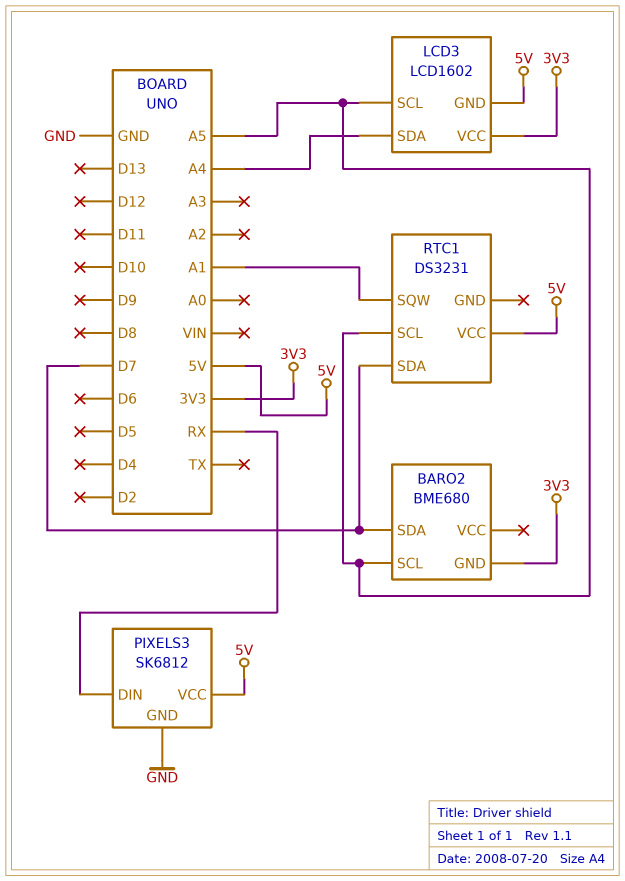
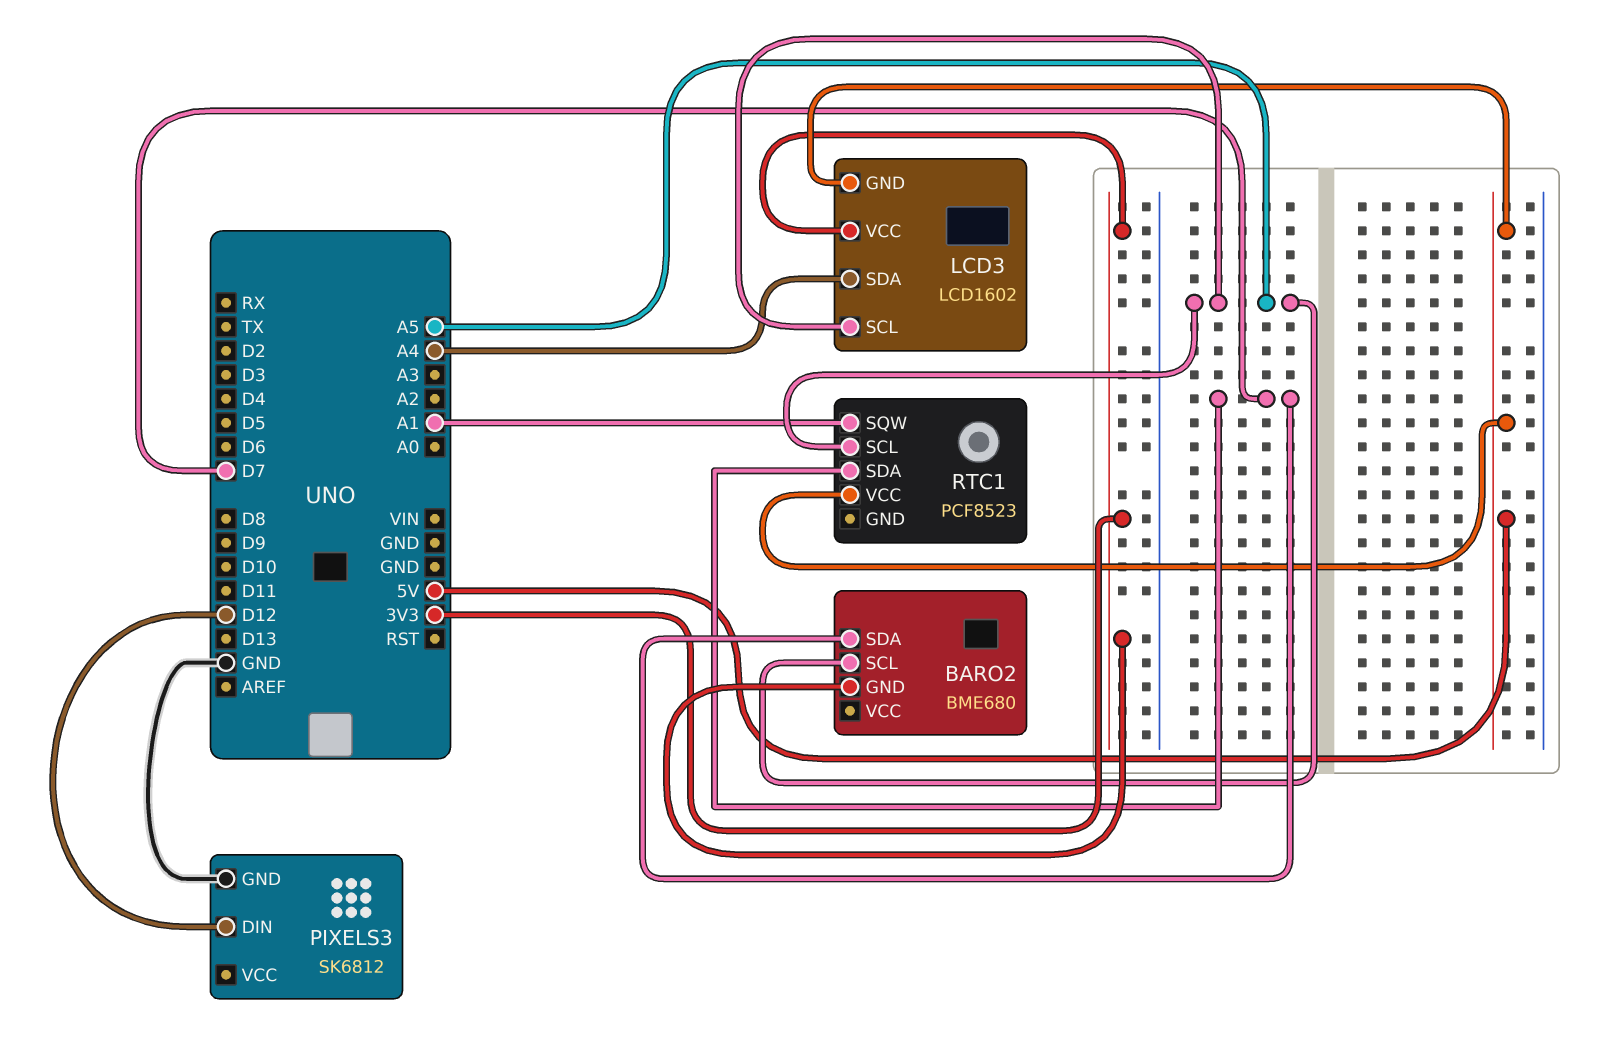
PIXELS3 pin DIN: RX -> D12
PIXELS3 pin VCC: 5V -> none
RTC1: DS3231 -> PCF8523

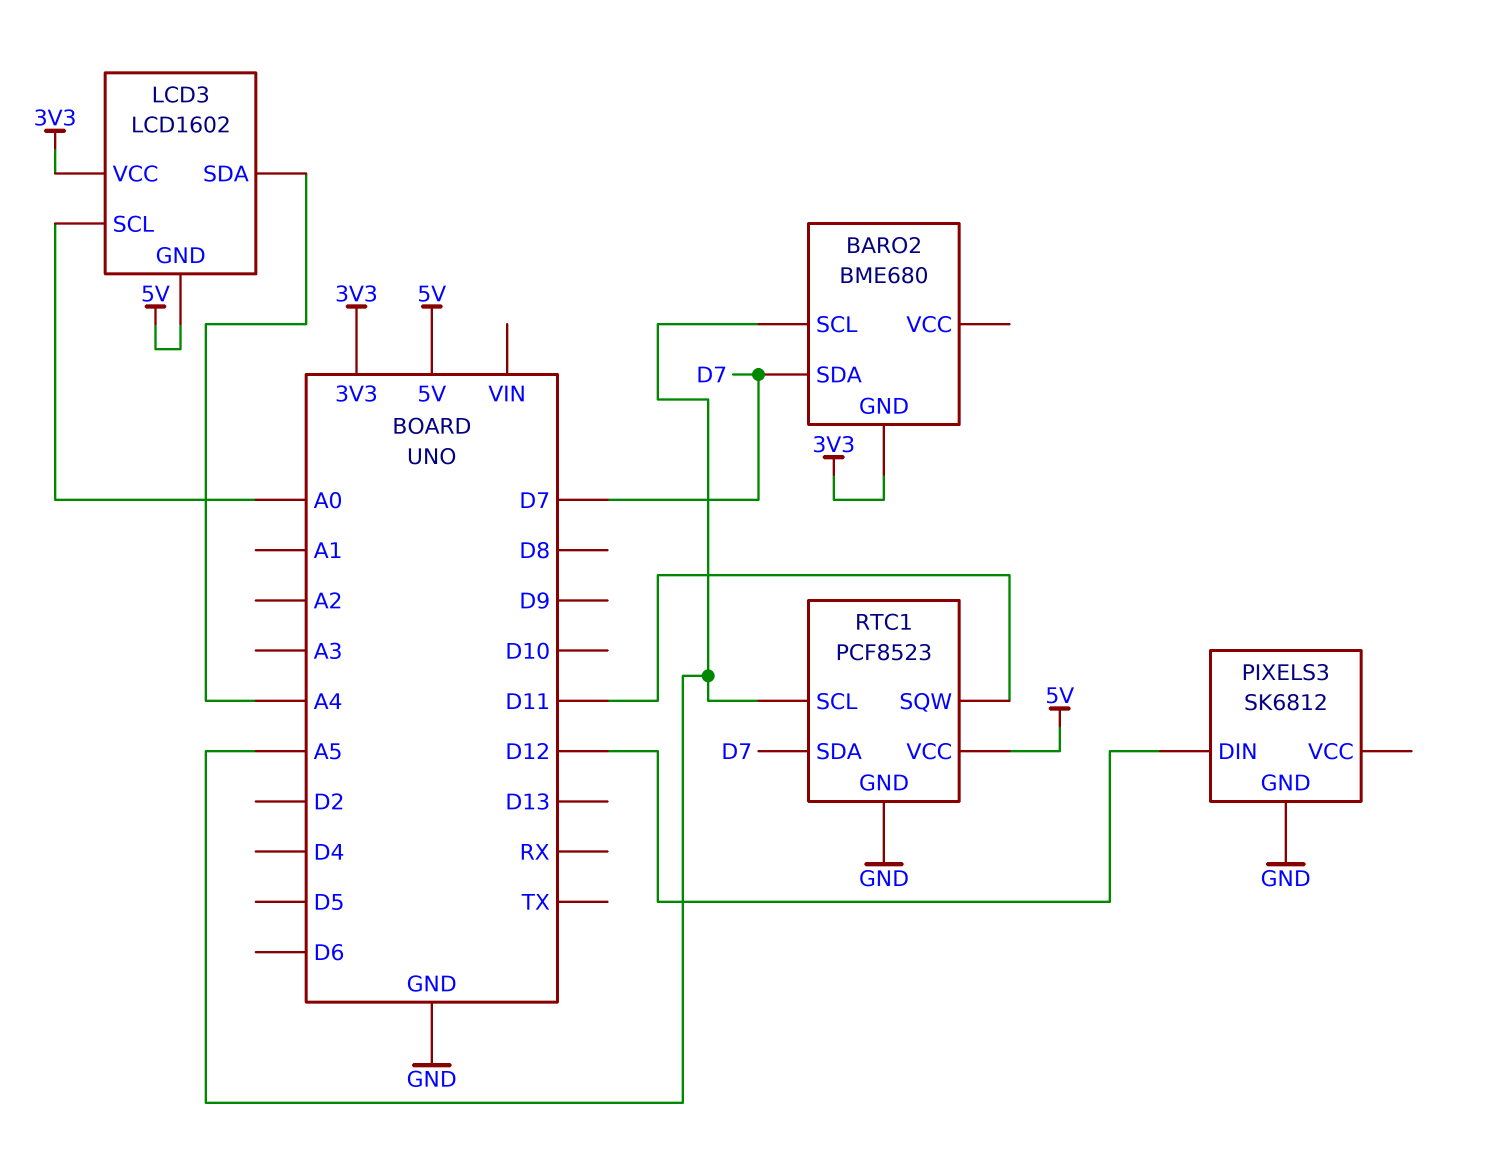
LCD3 pin SCL: A5 -> A0
RTC1 pin GND: none -> GND
RTC1 pin SQW: A1 -> D11

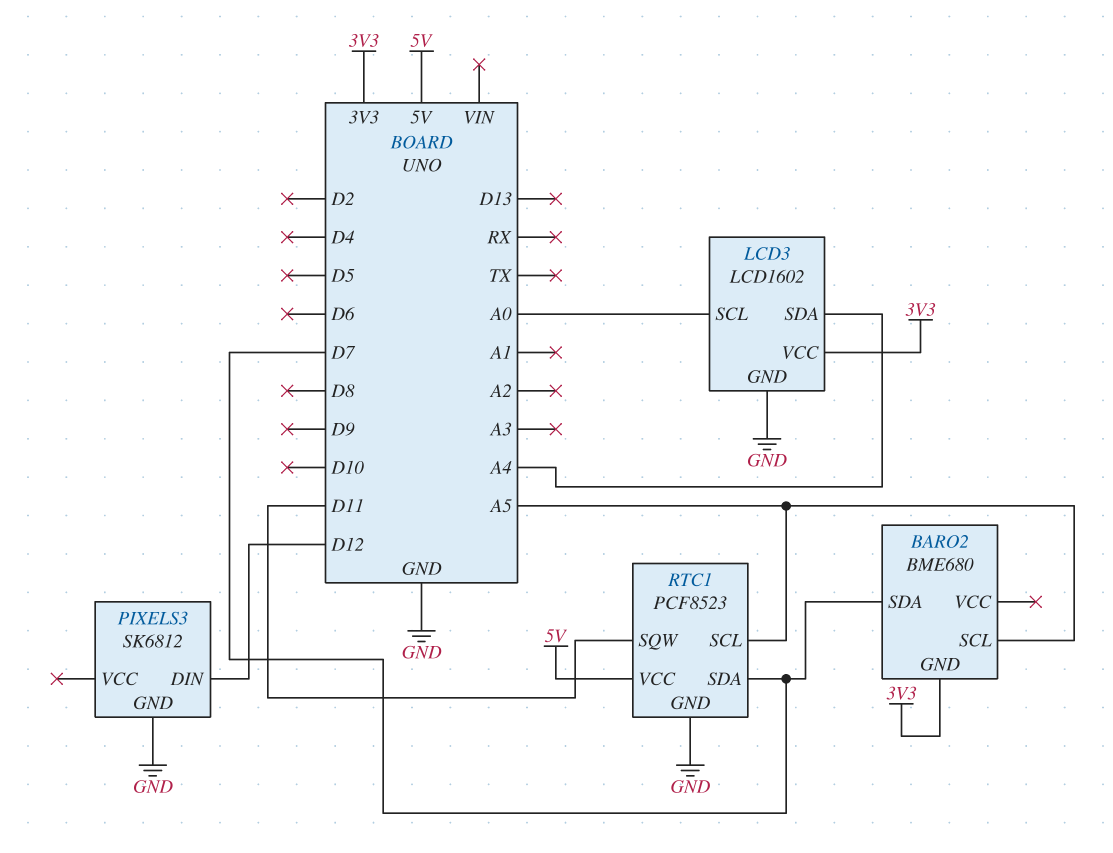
LCD3 pin GND: 5V -> GND

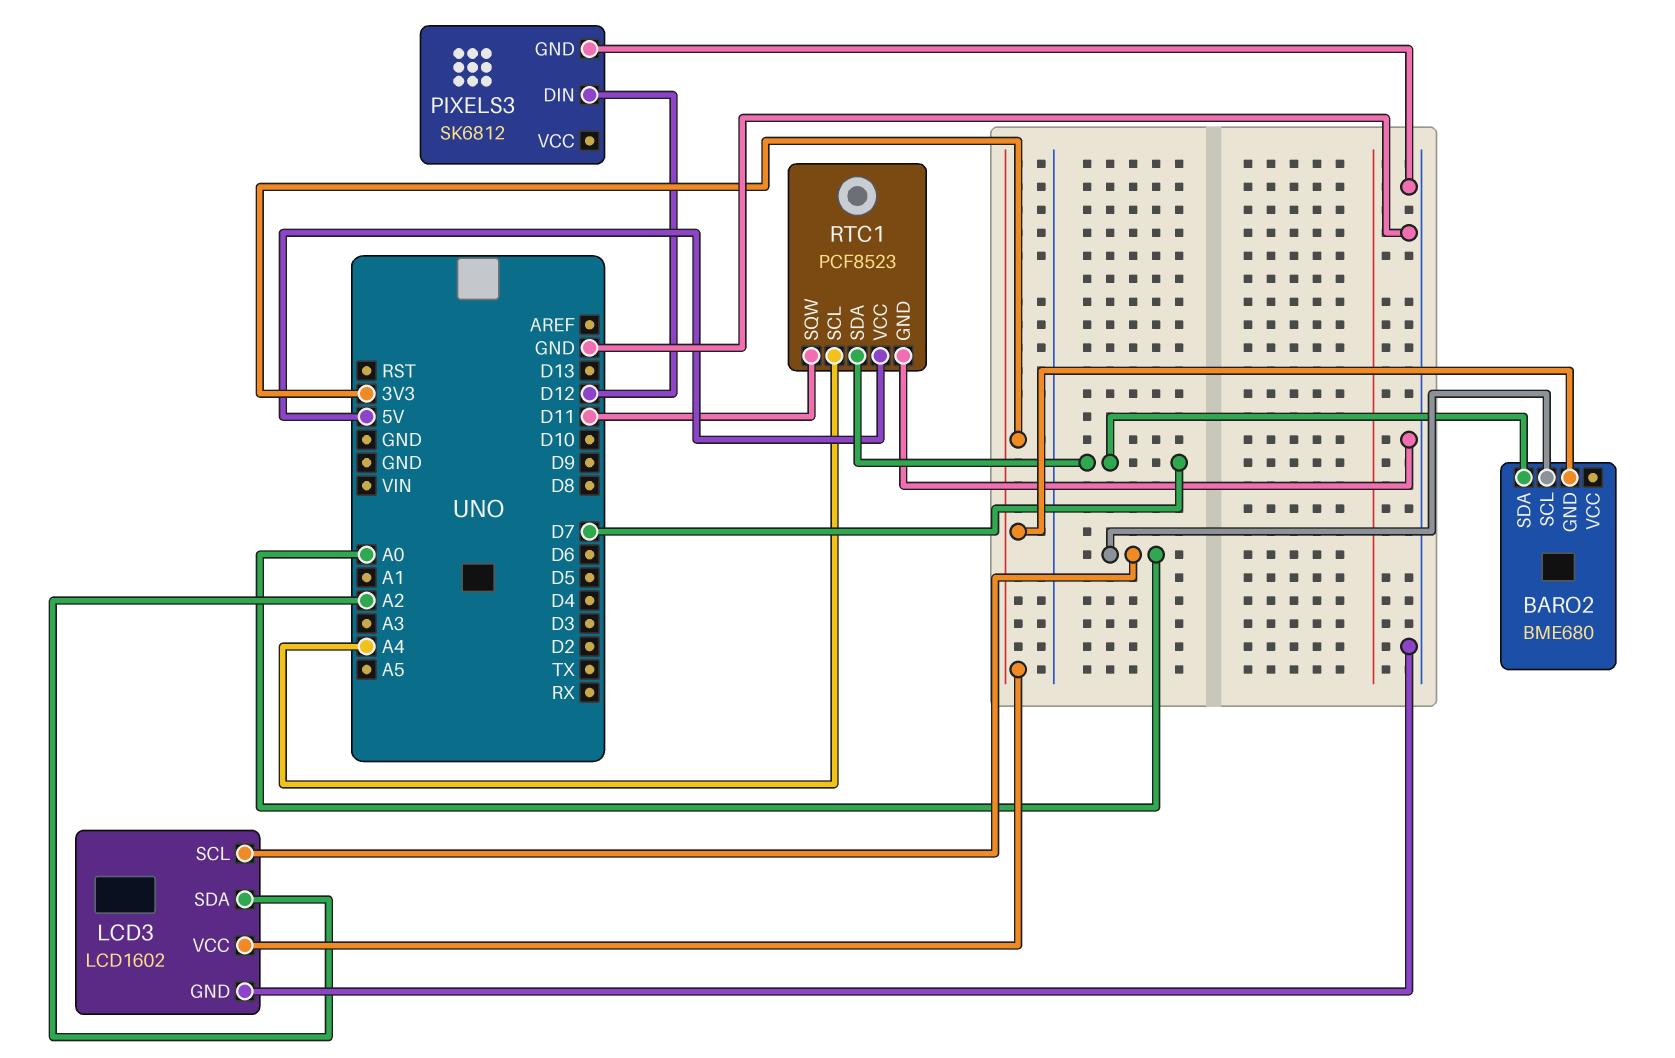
BARO2 pin SCL: A5 -> A0
LCD3 pin SDA: A4 -> A2
RTC1 pin SCL: A5 -> A4

